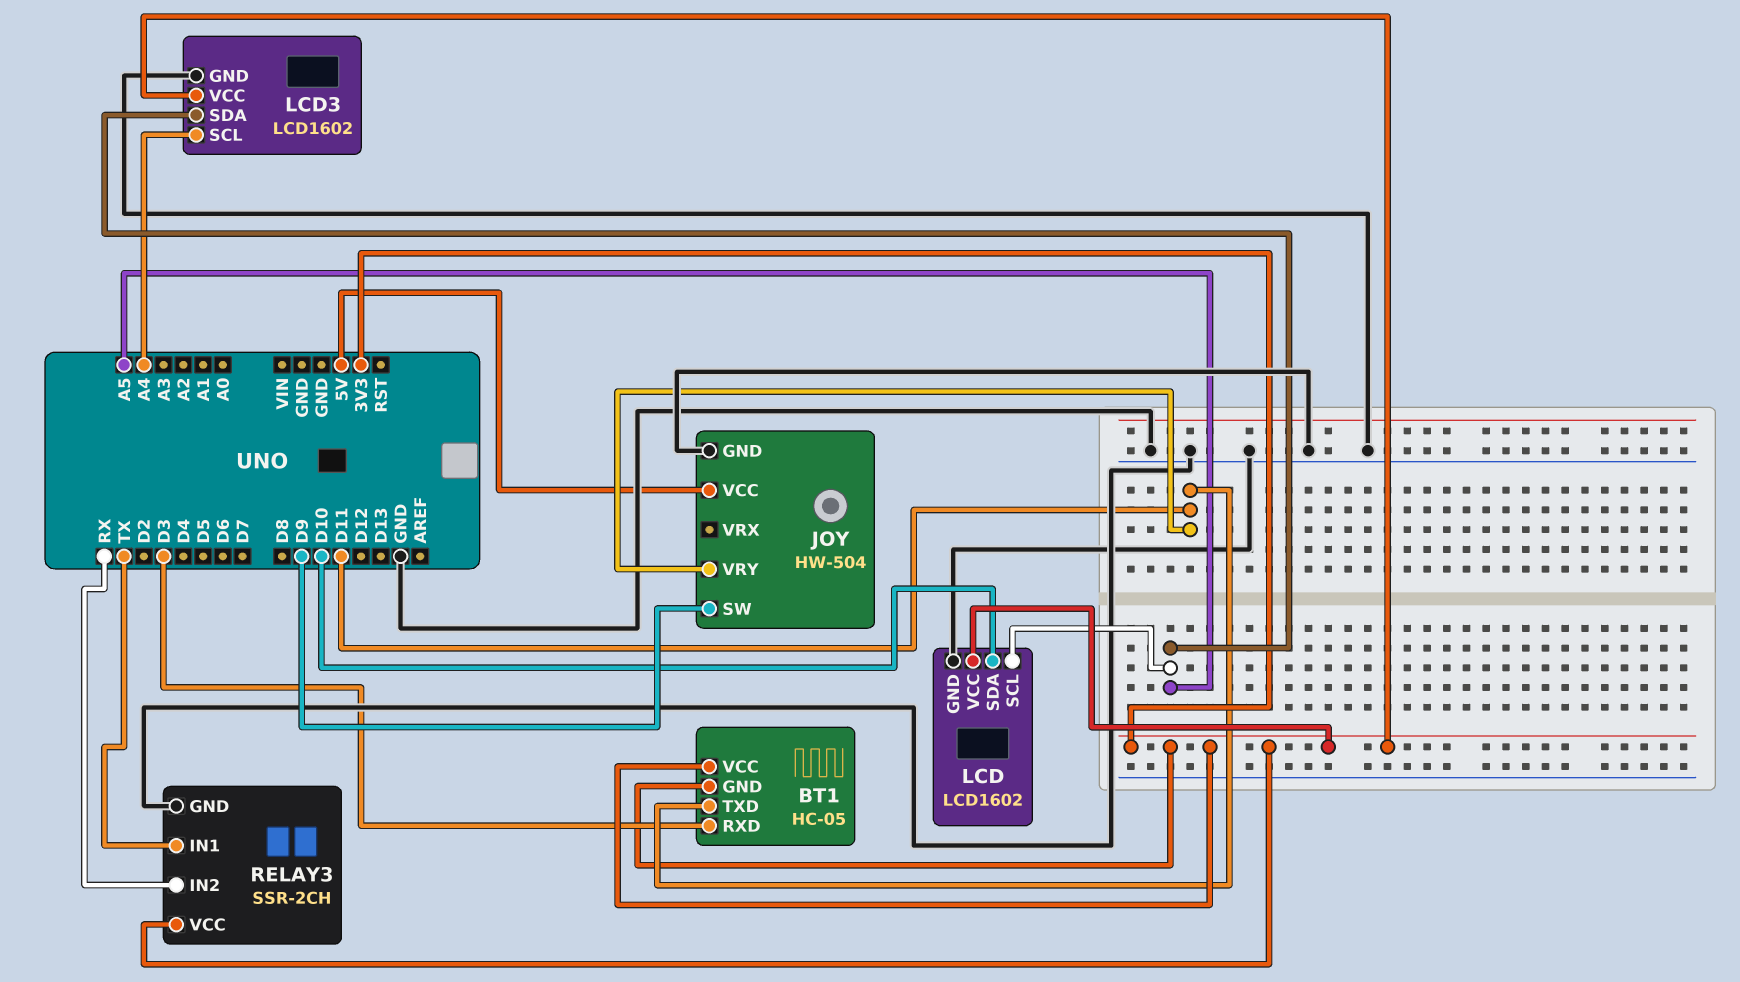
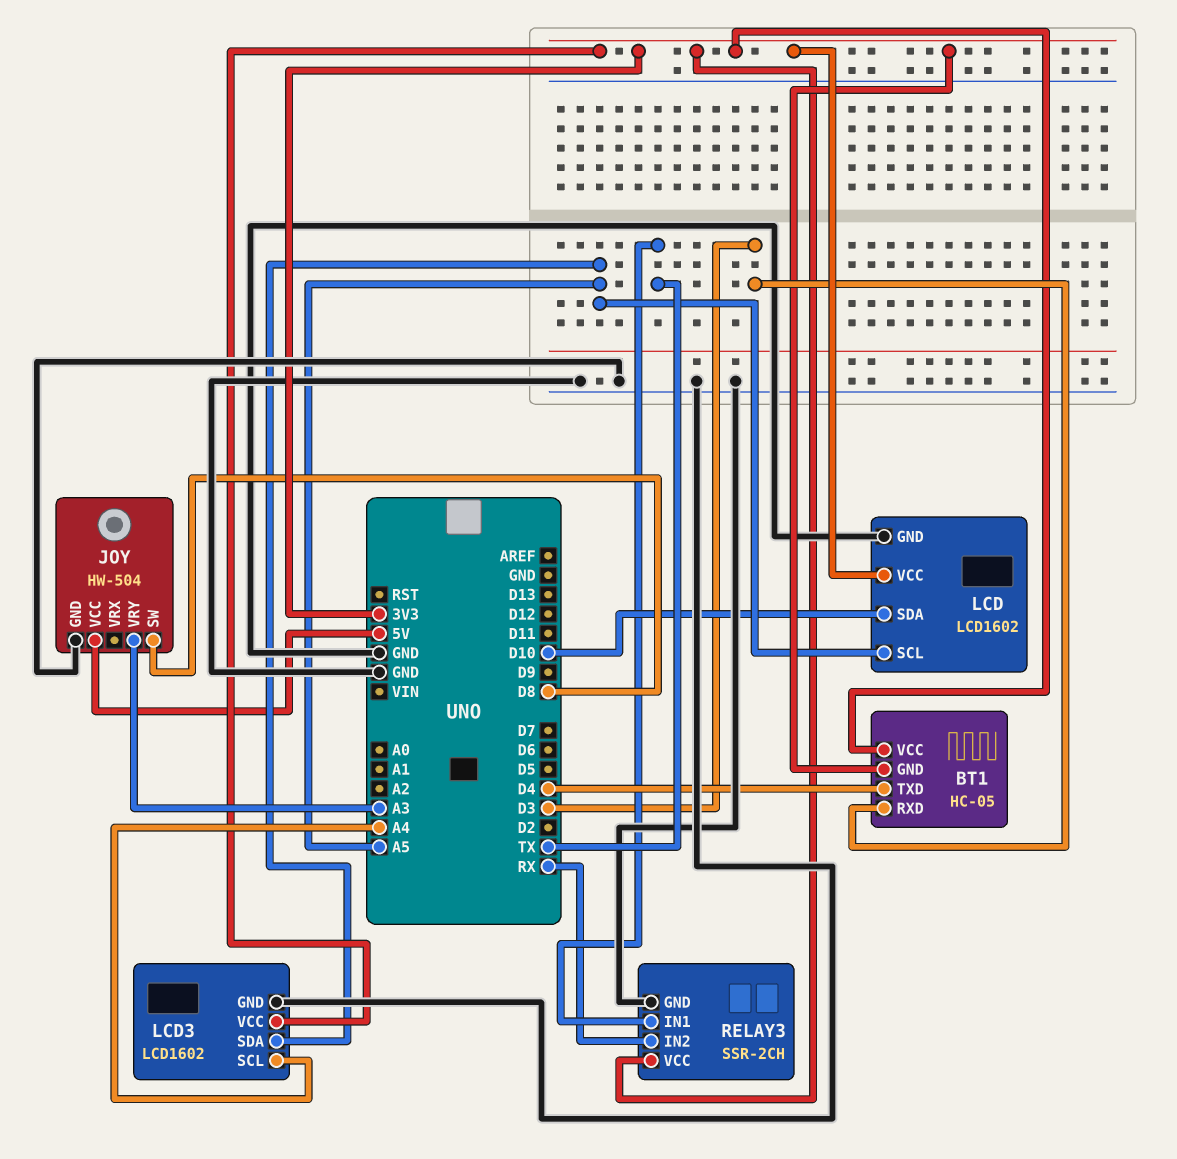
BT1 pin TXD: D11 -> D4
JOY pin SW: D9 -> D8
JOY pin VRY: D11 -> A3

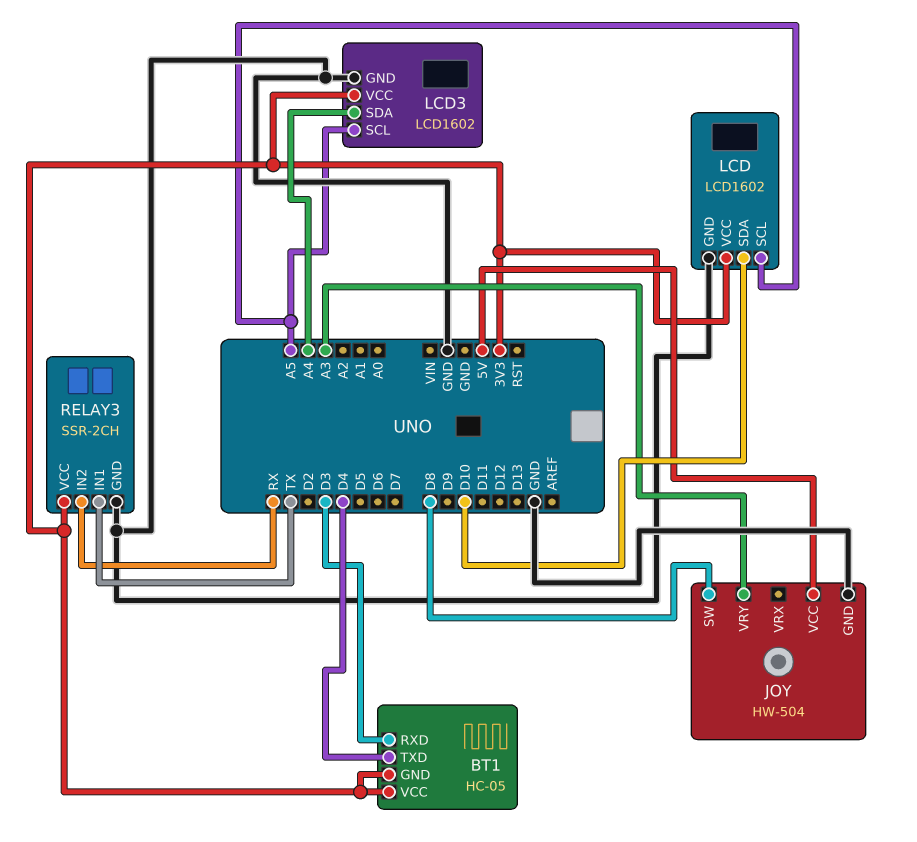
LCD3 pin SCL: A4 -> A5
LCD3 pin SDA: A5 -> A4

